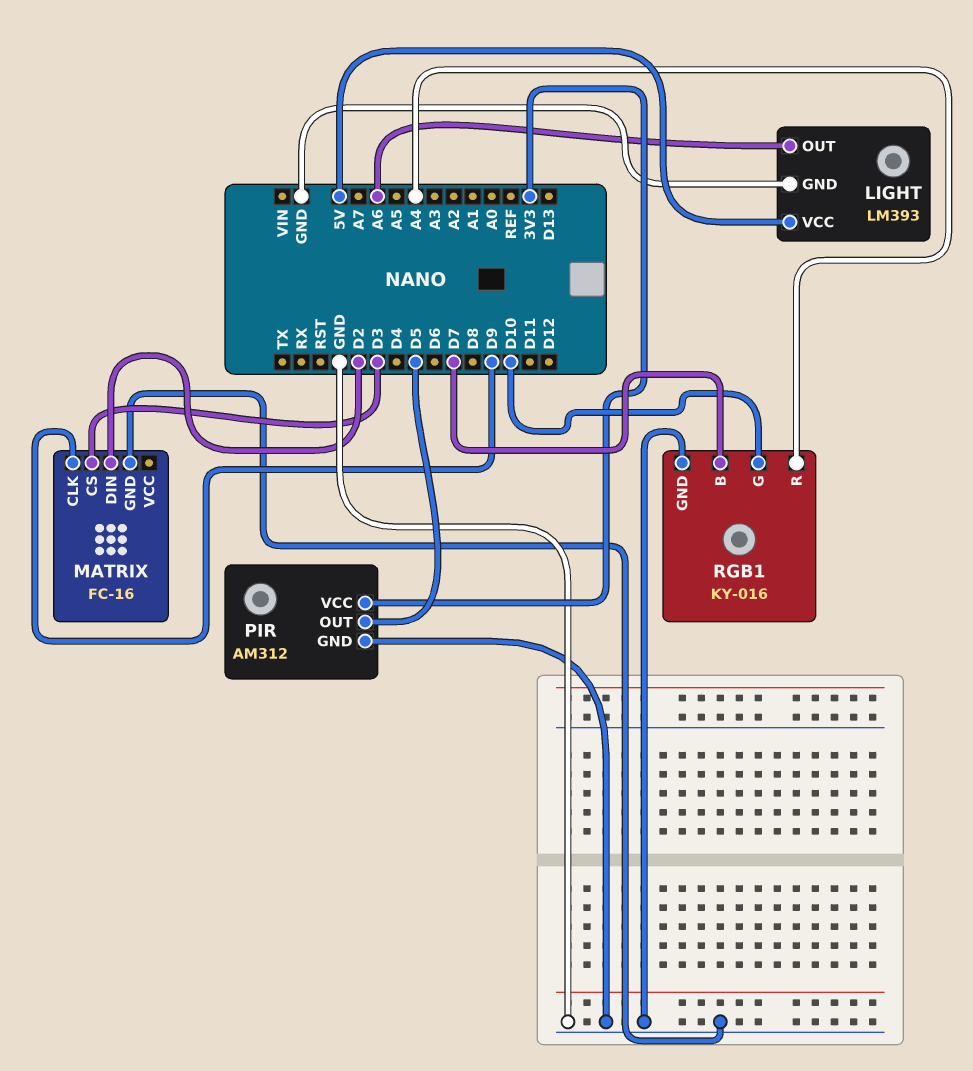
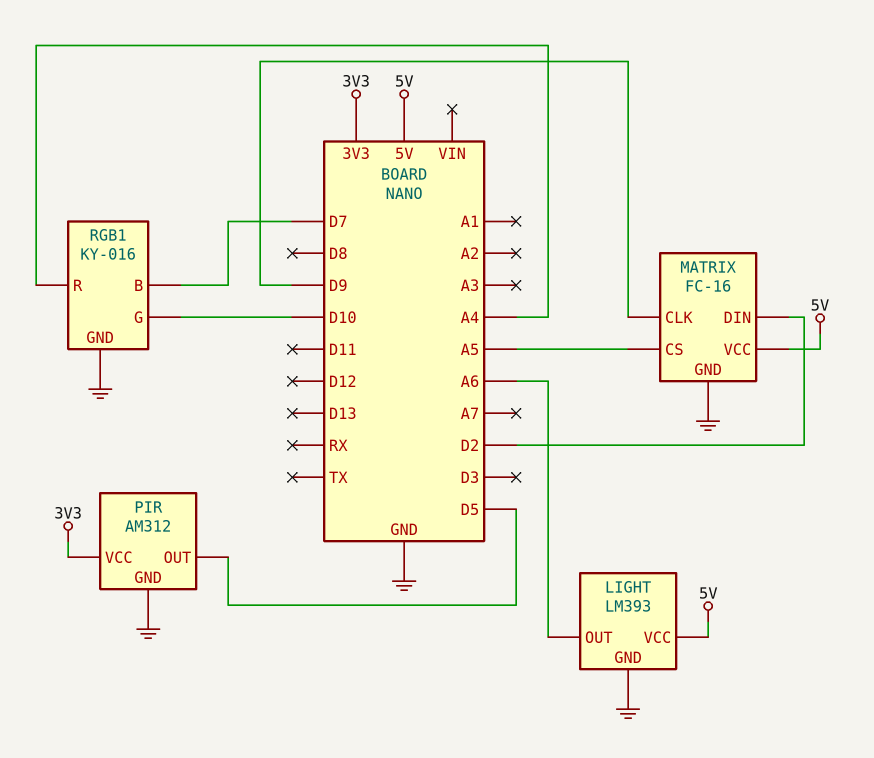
MATRIX pin CS: D3 -> A5
MATRIX pin VCC: none -> 5V

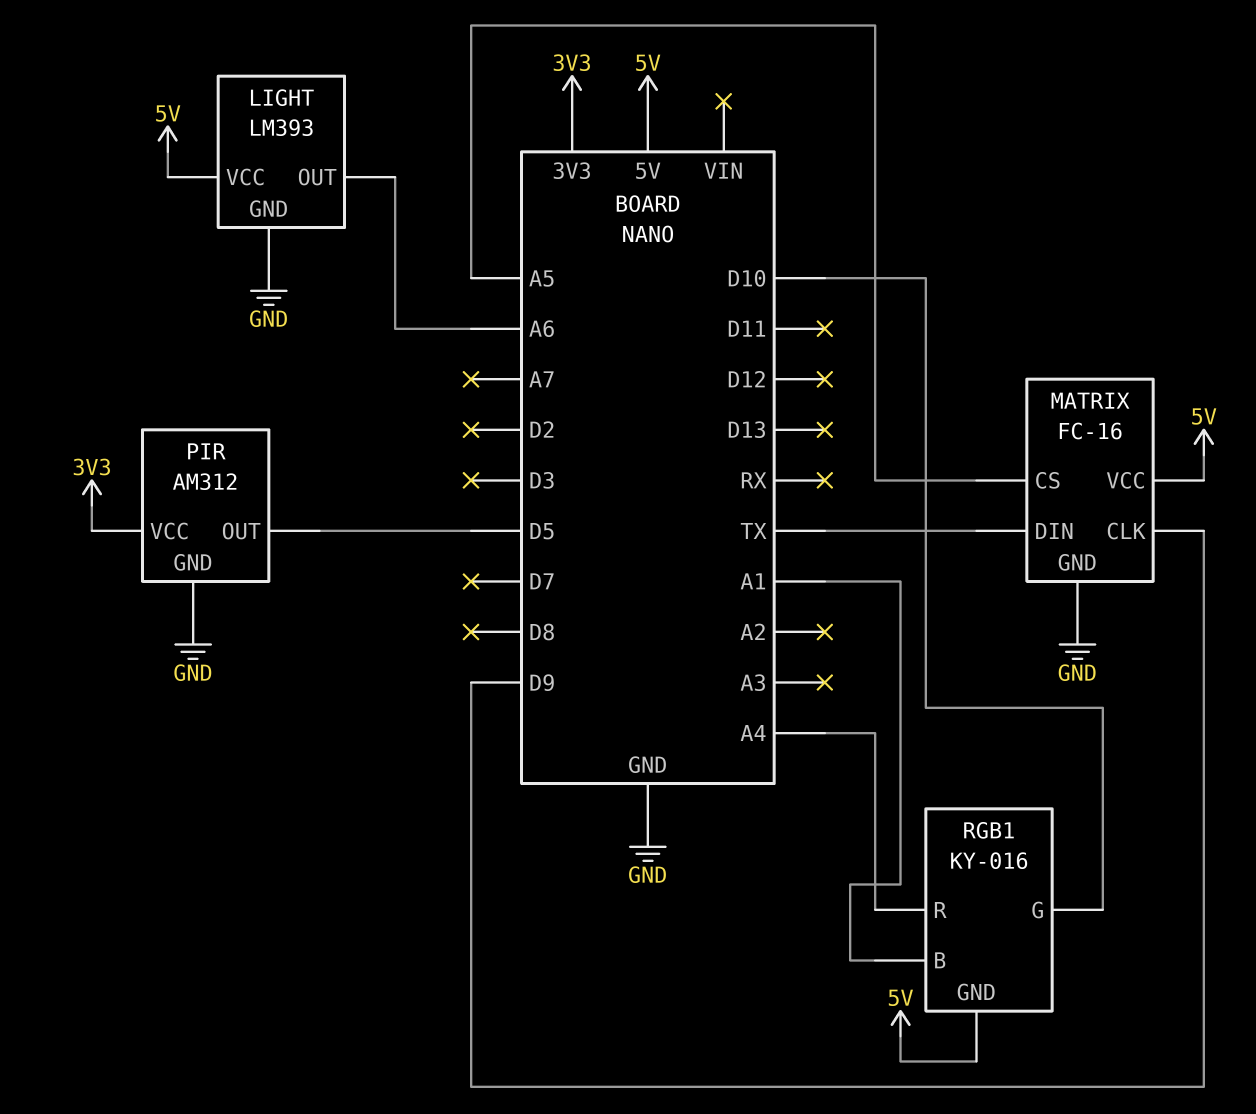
MATRIX pin DIN: D2 -> TX
RGB1 pin B: D7 -> A1
RGB1 pin GND: GND -> 5V

